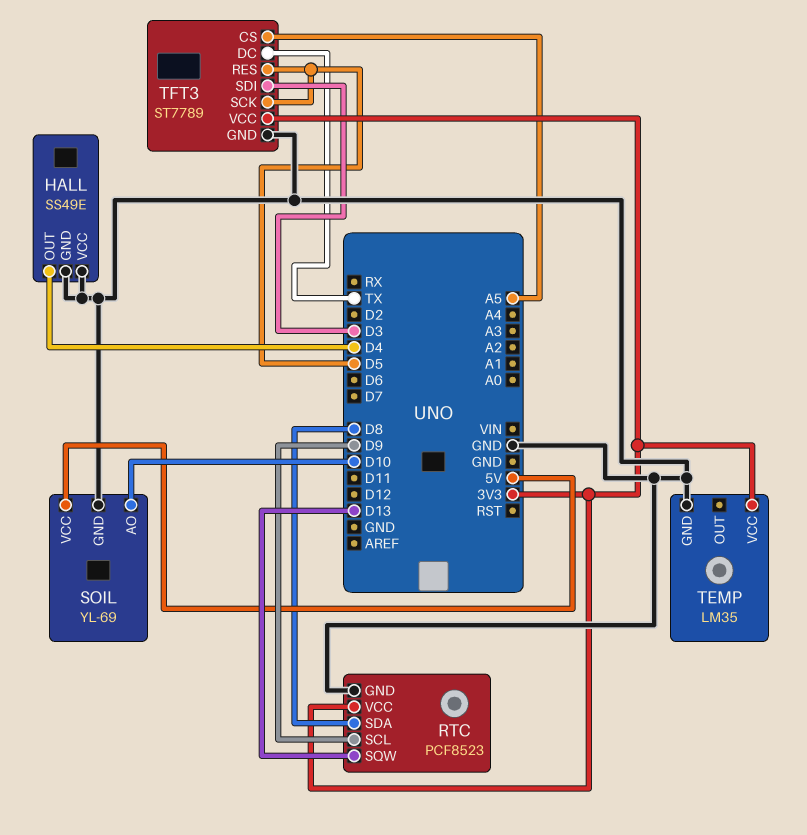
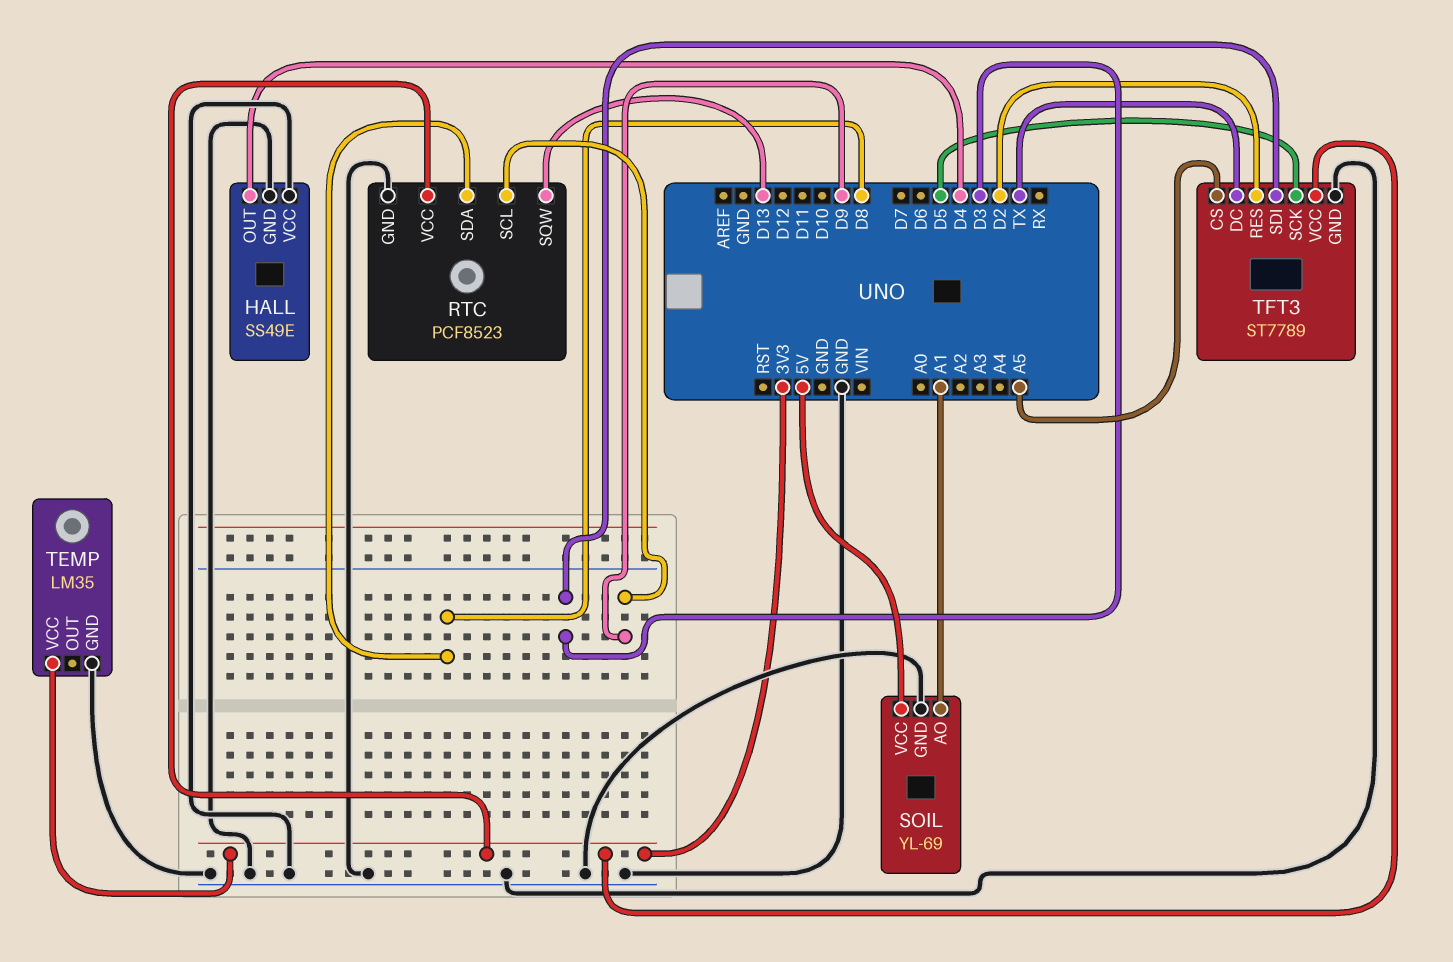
SOIL pin AO: D10 -> A1
TFT3 pin RES: D5 -> D2

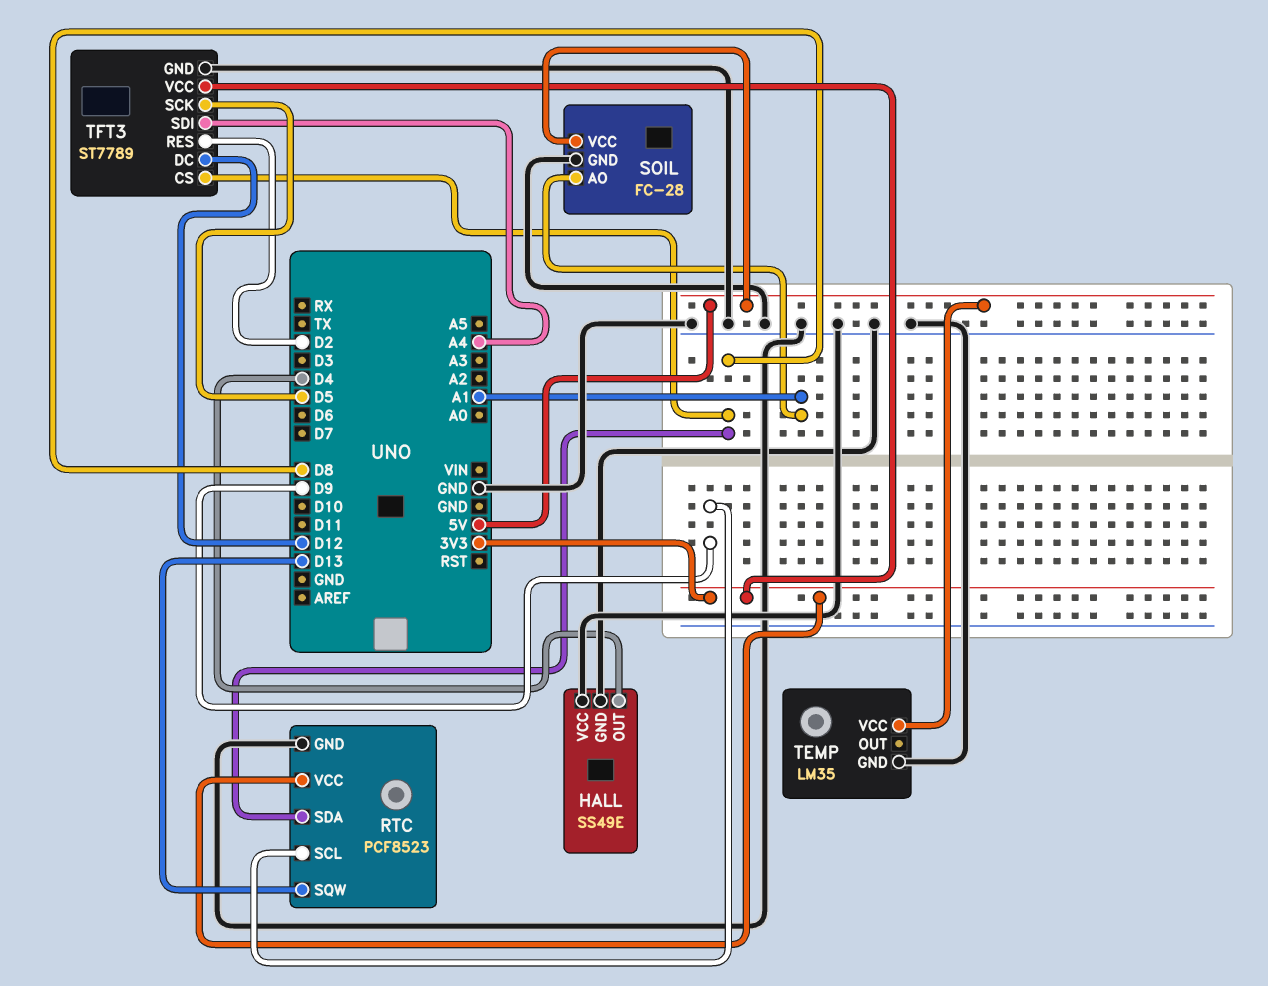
SOIL: YL-69 -> FC-28
TEMP pin VCC: 3V3 -> 5V
TFT3 pin CS: A5 -> D8
TFT3 pin DC: TX -> D12
TFT3 pin SDI: D3 -> A4

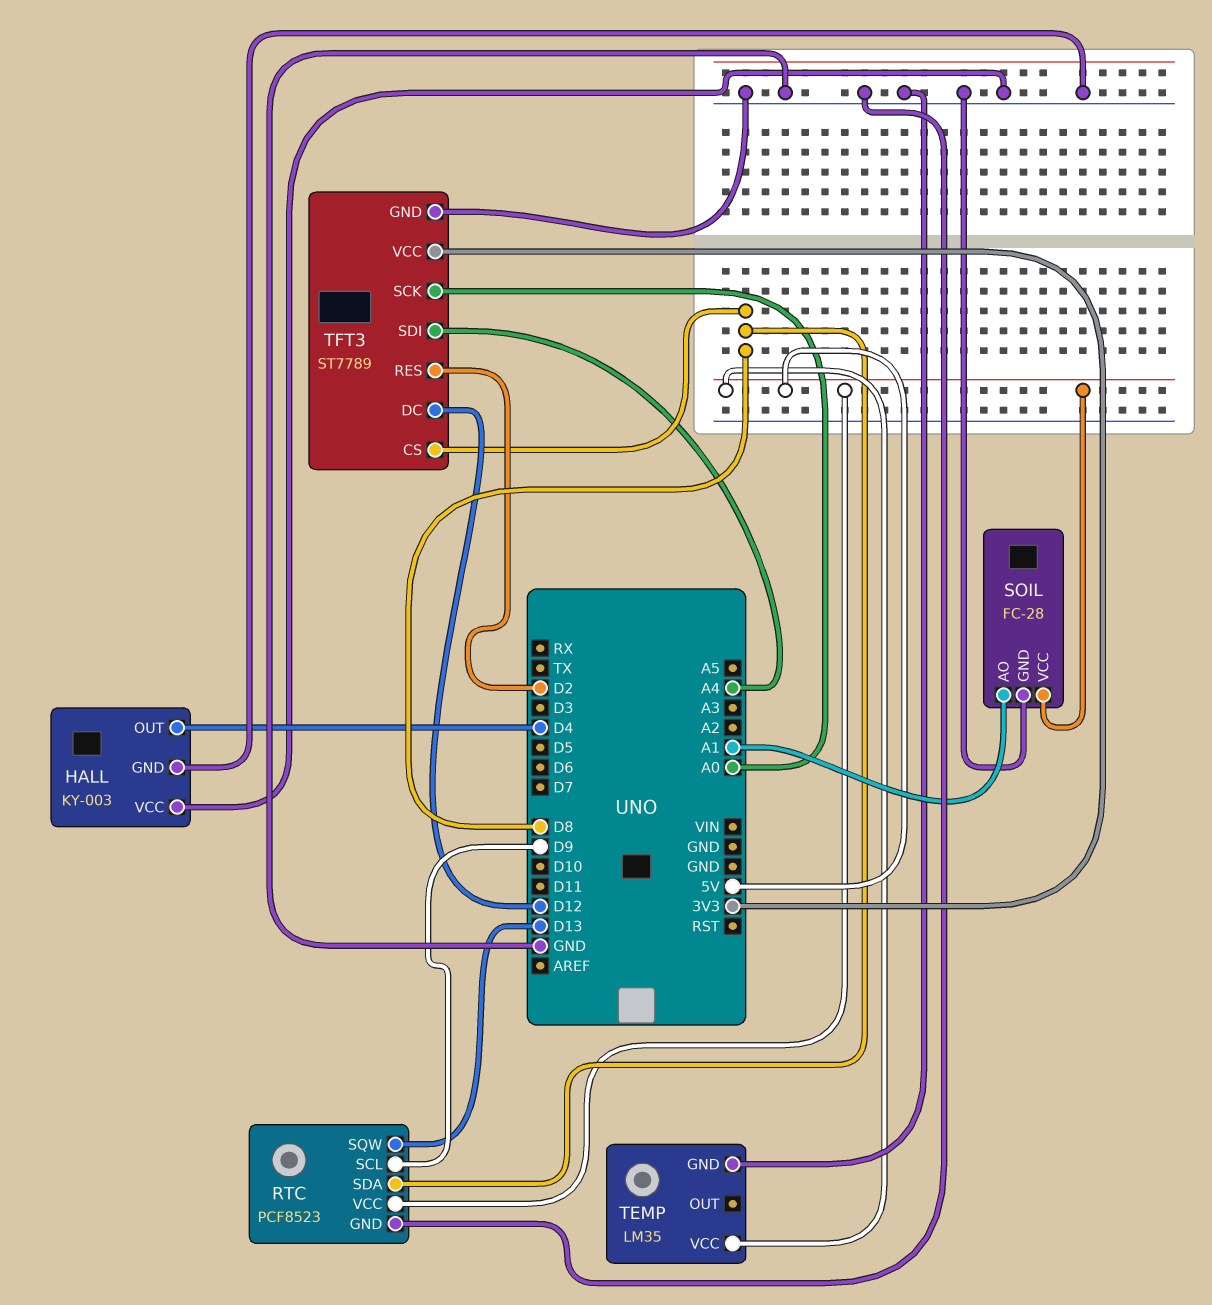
HALL: SS49E -> KY-003
RTC pin VCC: 3V3 -> 5V
TFT3 pin SCK: D5 -> A0

